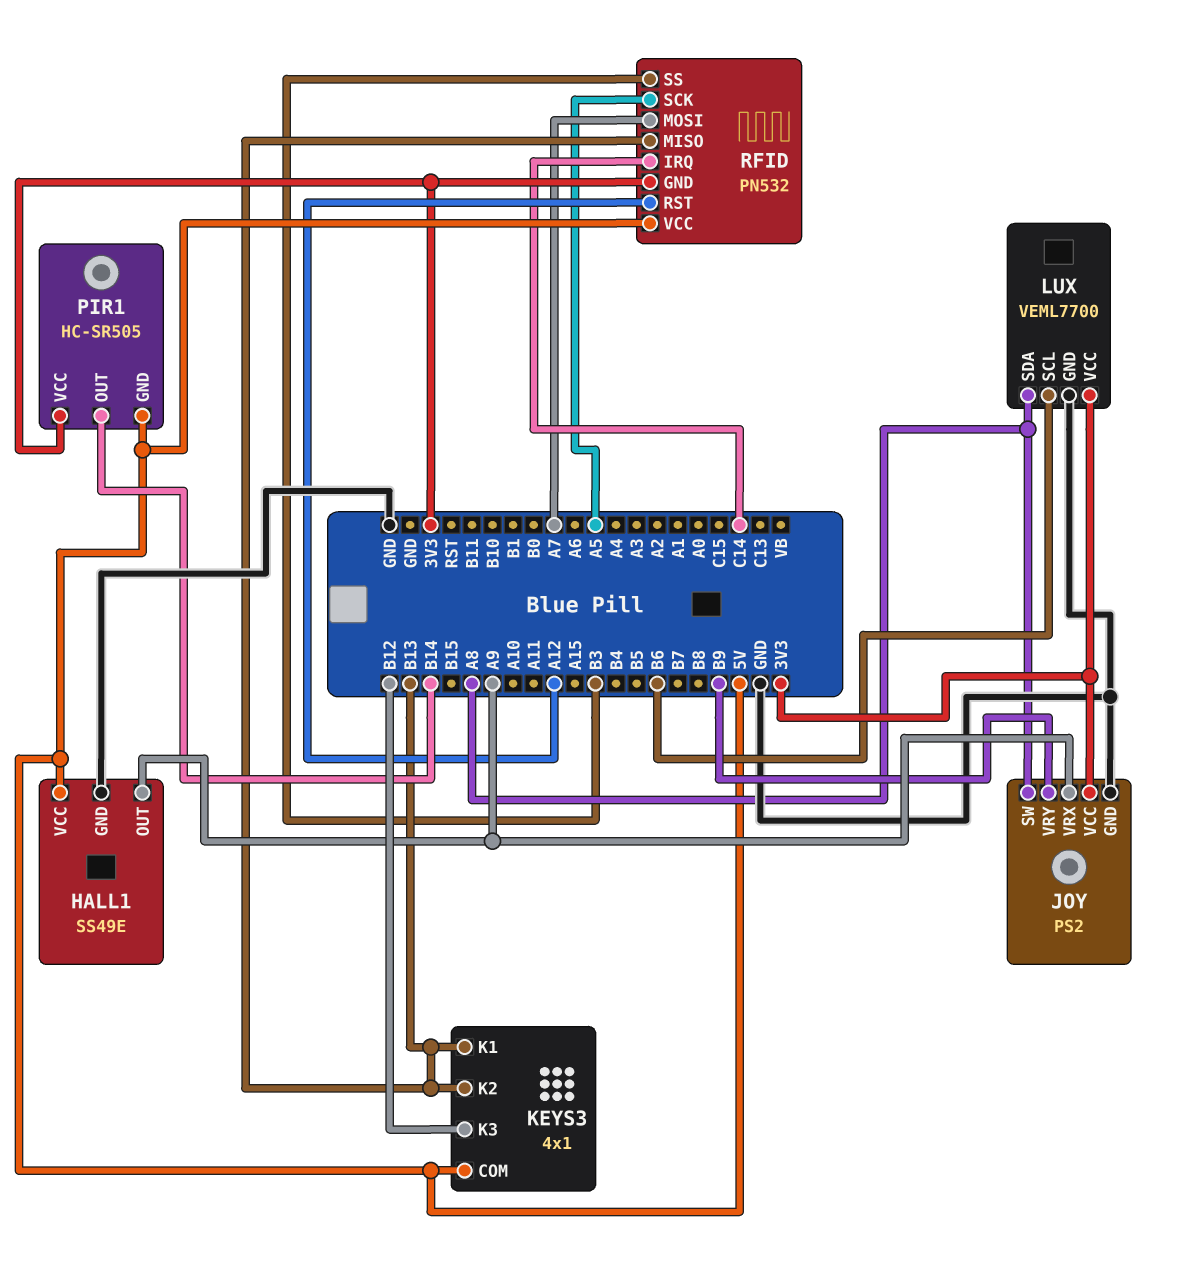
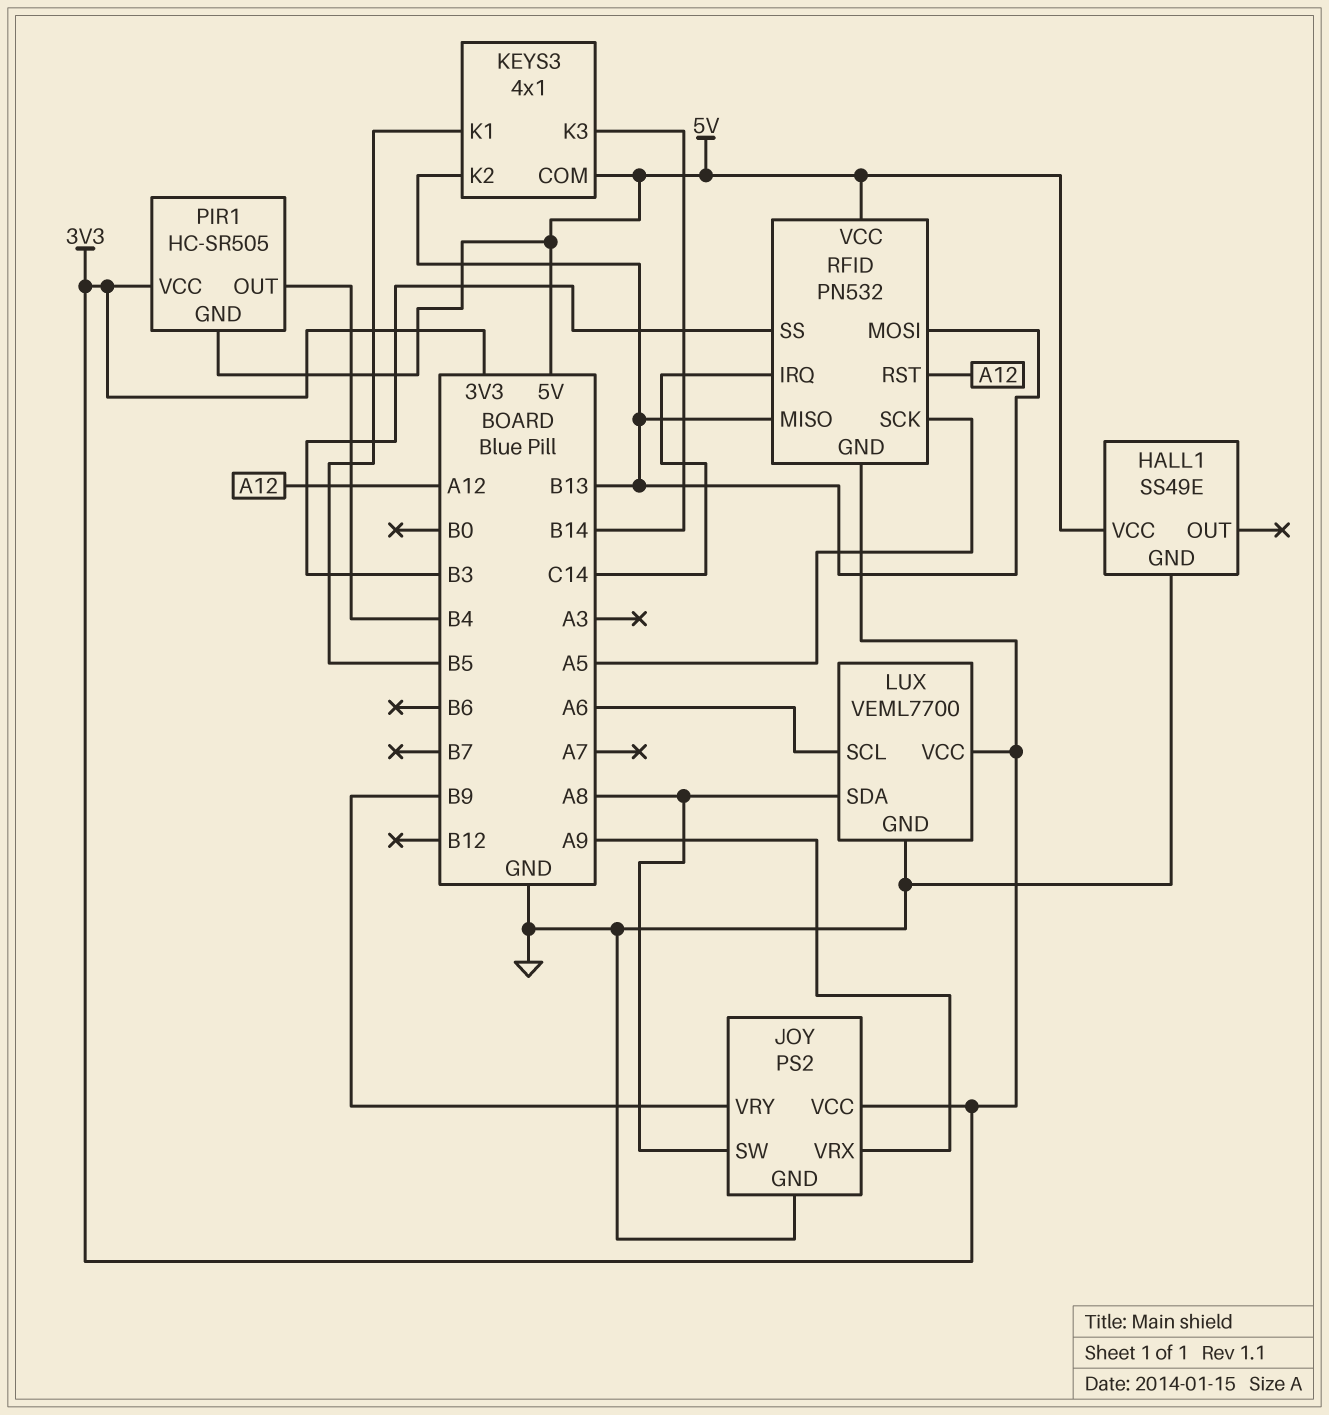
HALL1 pin OUT: A9 -> none
KEYS3 pin K1: B13 -> B5
KEYS3 pin K3: B12 -> B14
LUX pin SCL: B6 -> A6
PIR1 pin OUT: B14 -> B4
RFID pin MOSI: A7 -> B13

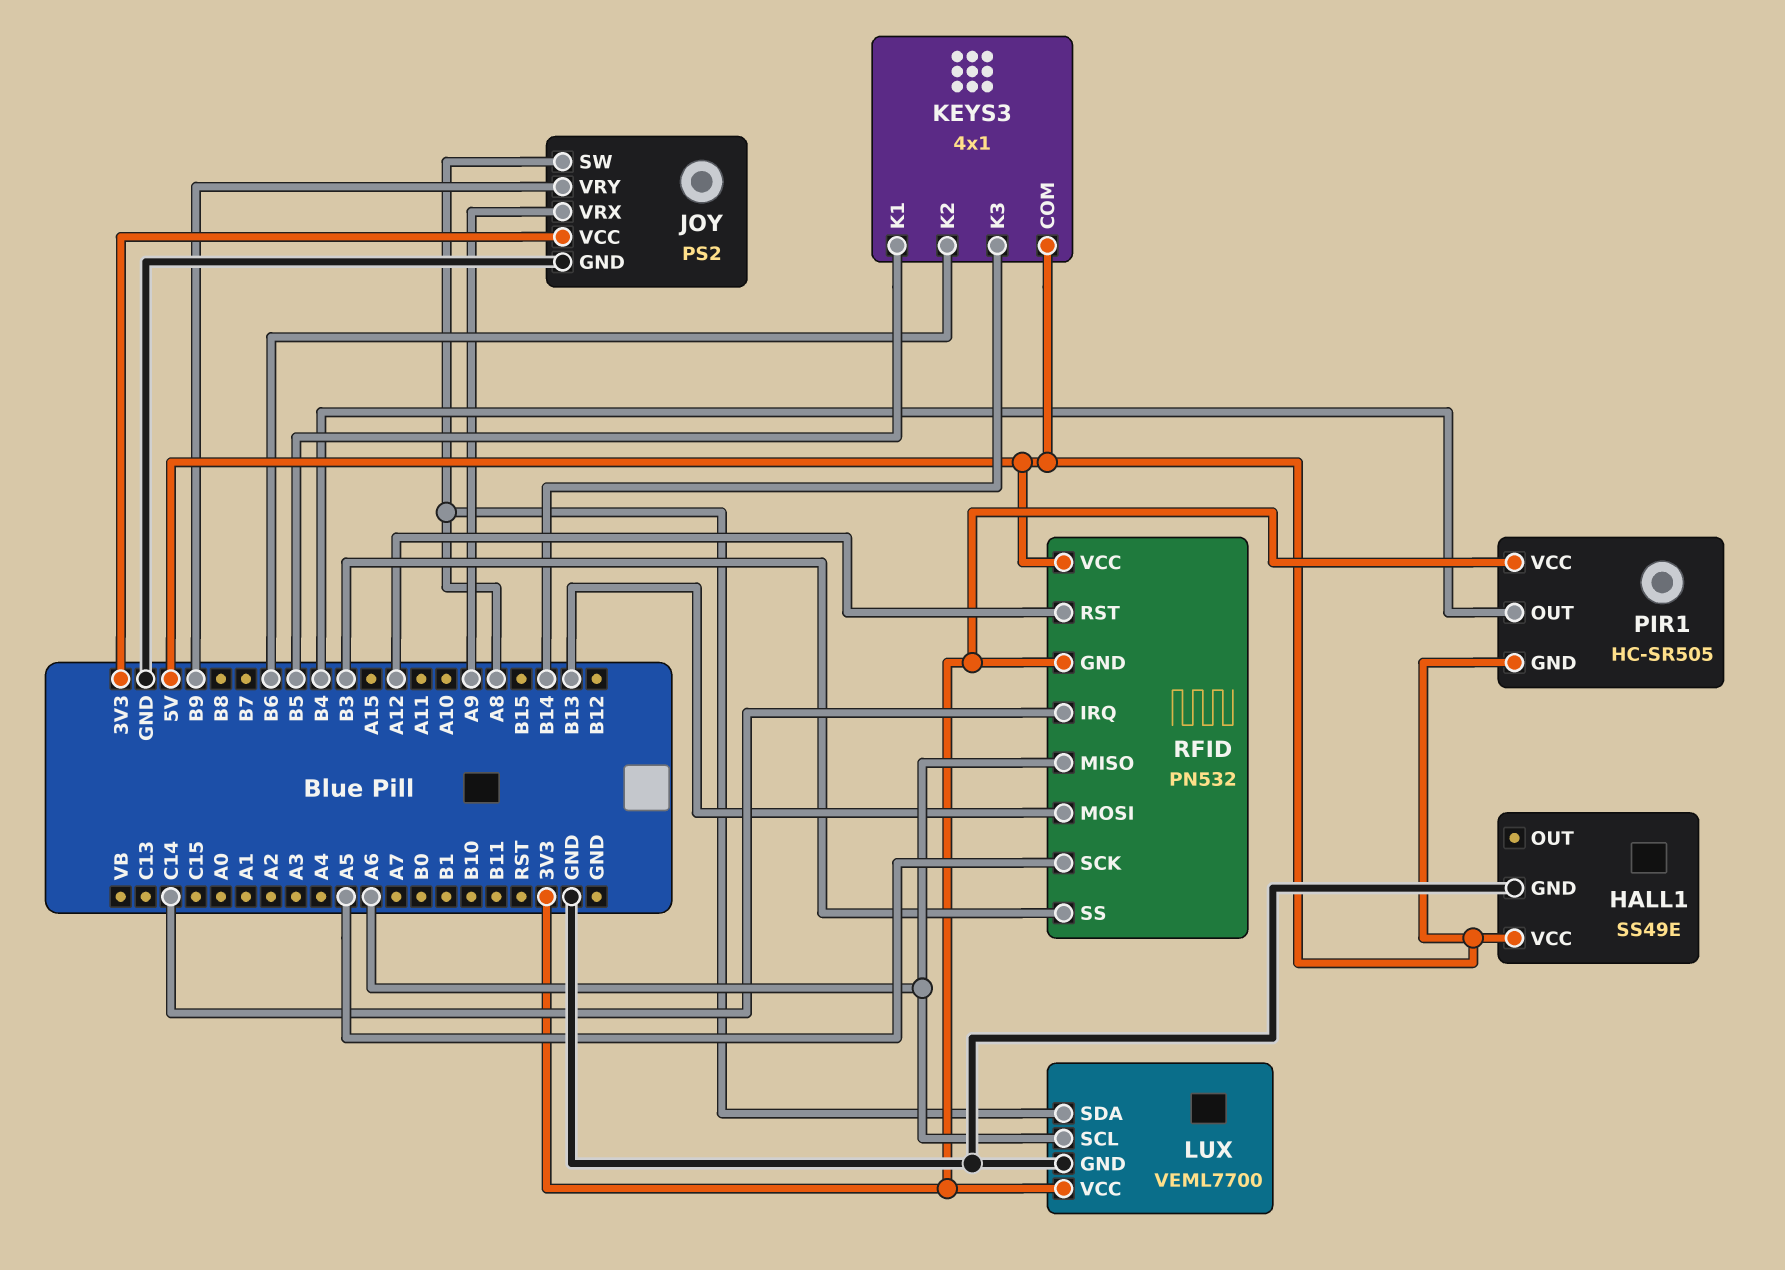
KEYS3 pin K2: B13 -> B6
RFID pin MISO: B13 -> A6

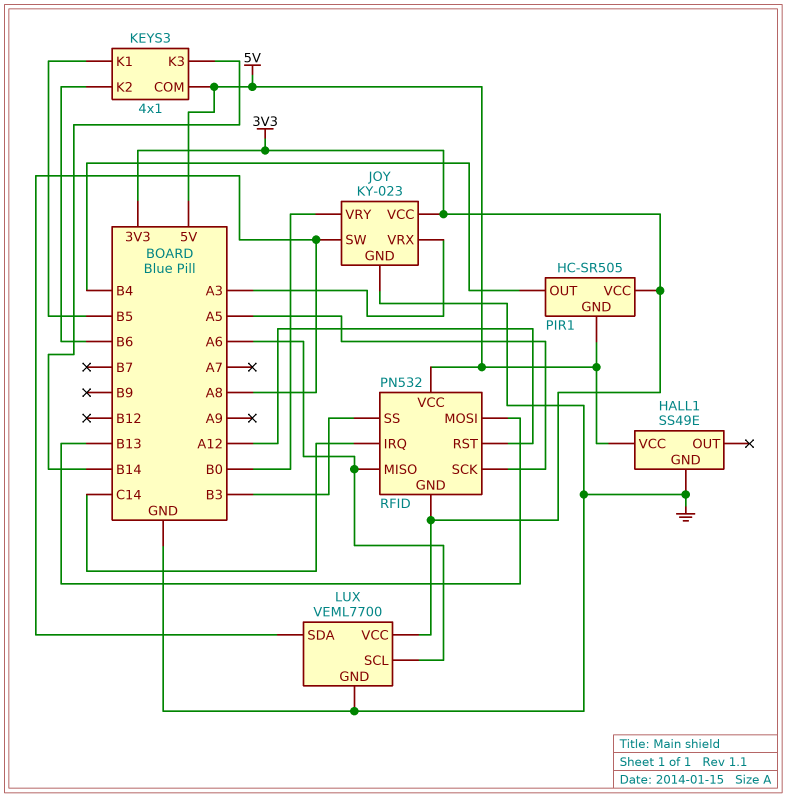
JOY: PS2 -> KY-023
JOY pin VRX: A9 -> A3
JOY pin VRY: B9 -> B0

